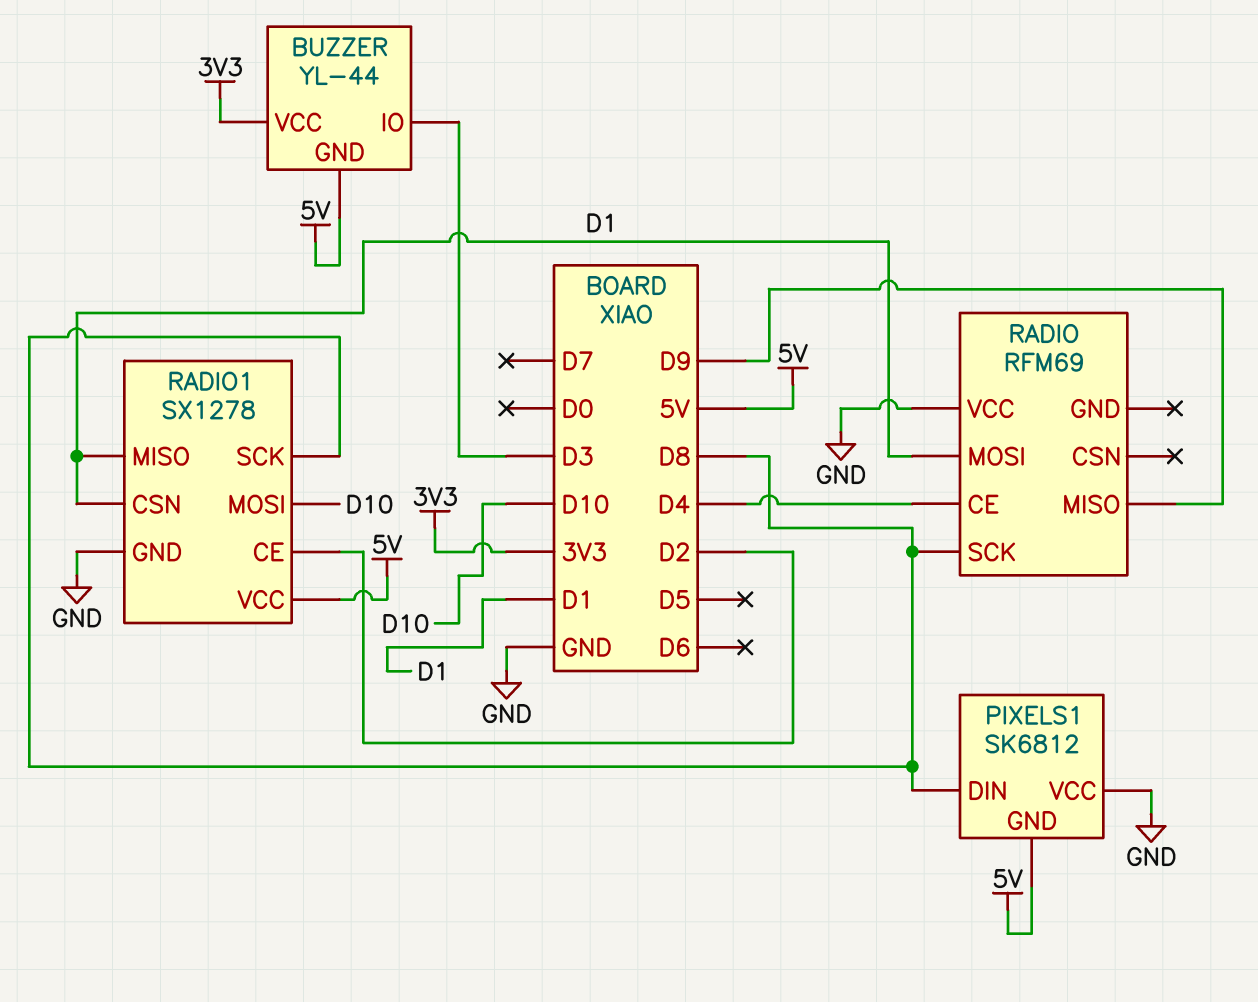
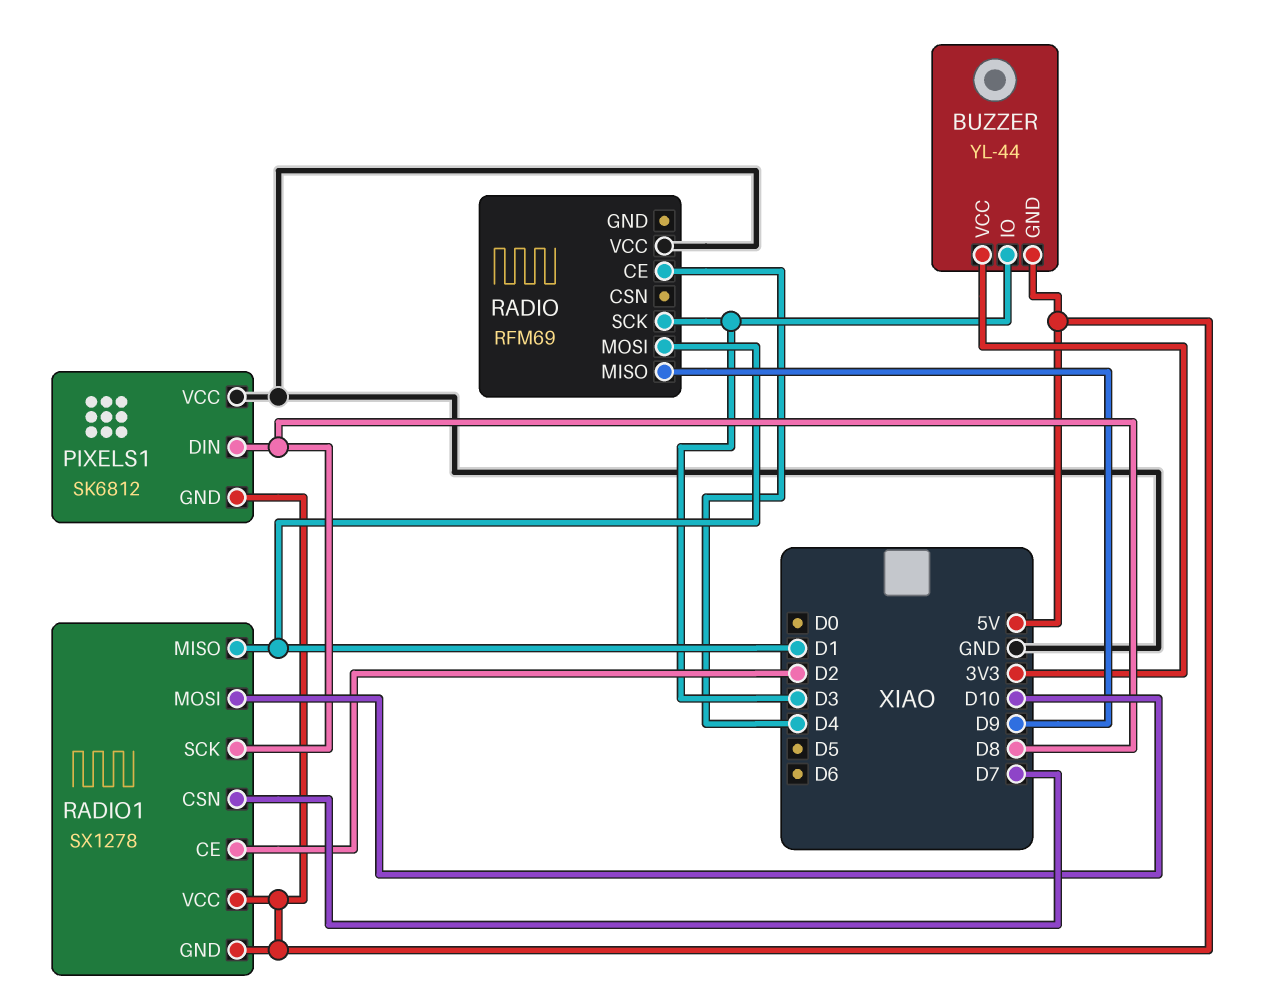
RADIO pin SCK: D8 -> D3
RADIO1 pin CSN: D1 -> D7
RADIO1 pin GND: GND -> 5V

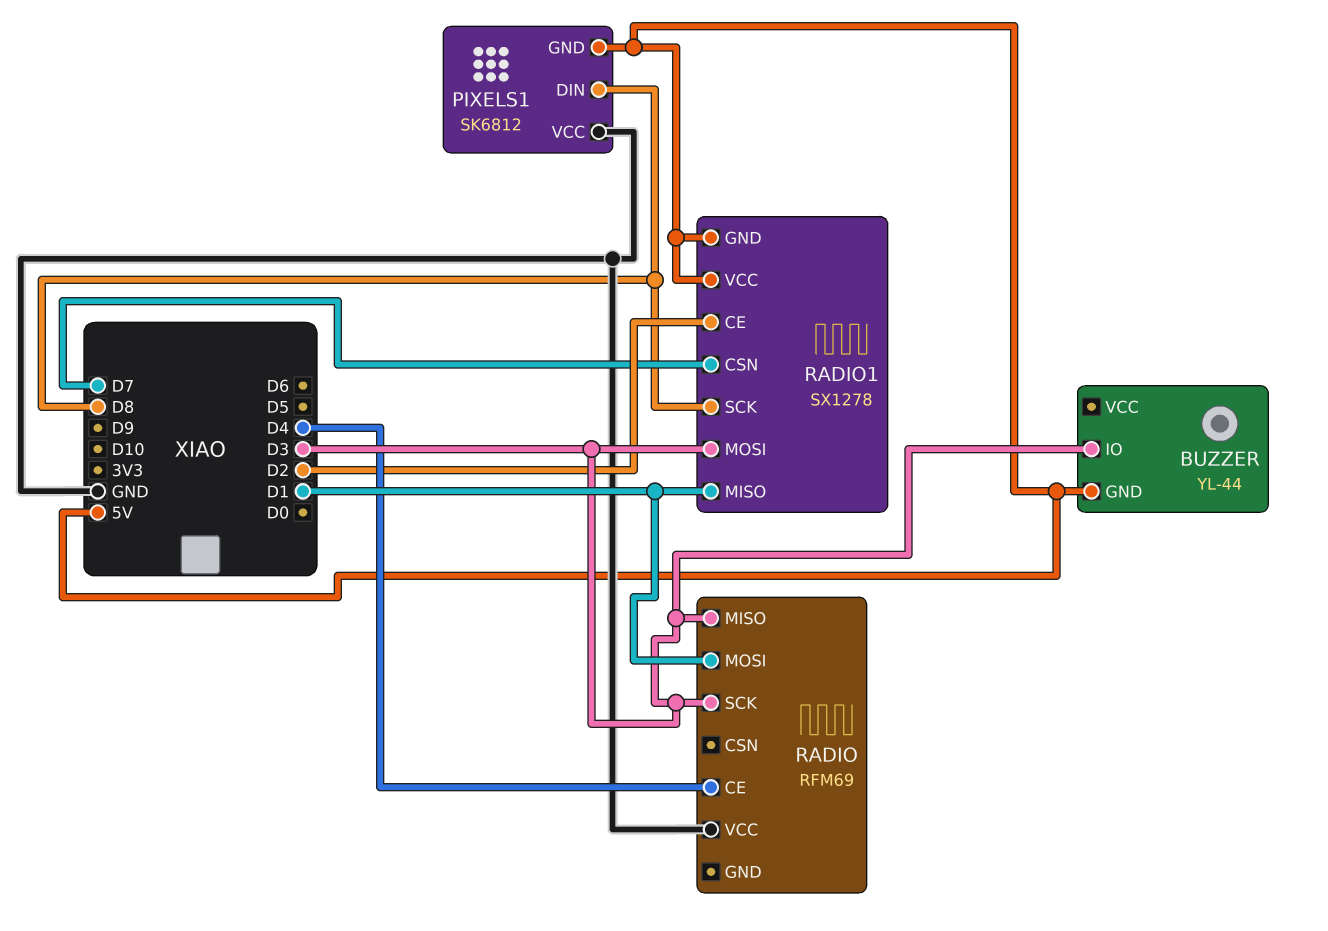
BUZZER pin VCC: 3V3 -> none
RADIO pin MISO: D9 -> D3
RADIO1 pin MOSI: D10 -> D3

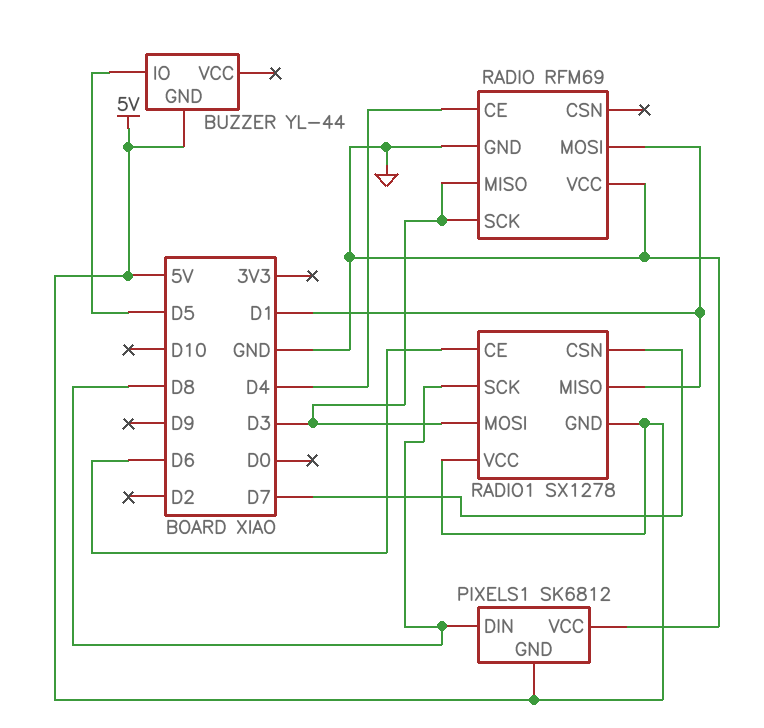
BUZZER pin IO: D3 -> D5
RADIO pin GND: none -> GND
RADIO1 pin CE: D2 -> D6

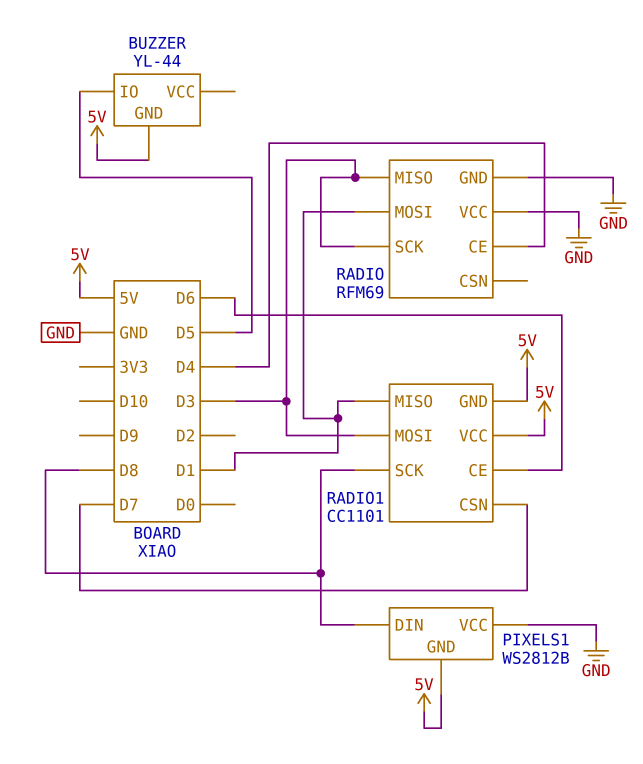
PIXELS1: SK6812 -> WS2812B
RADIO1: SX1278 -> CC1101

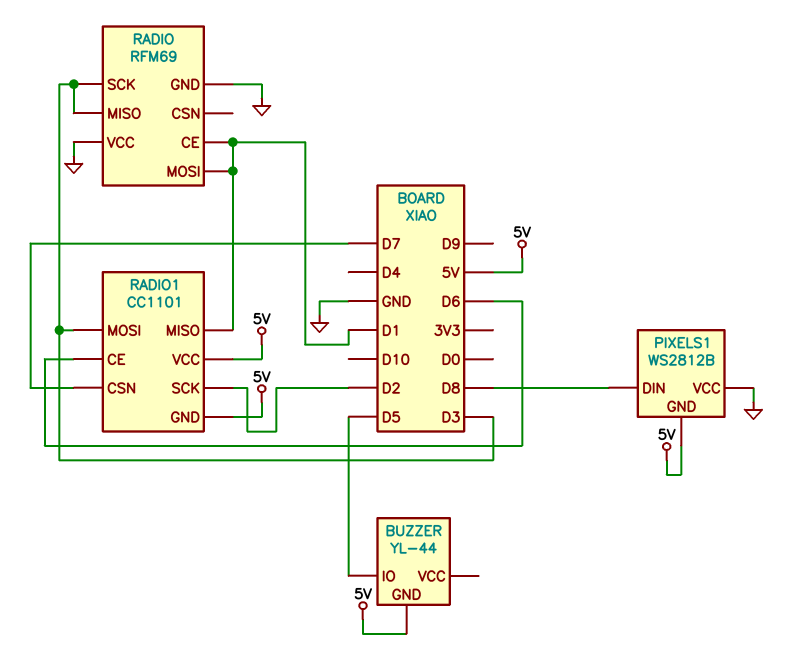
RADIO pin CE: D4 -> D1
RADIO1 pin SCK: D8 -> D2

